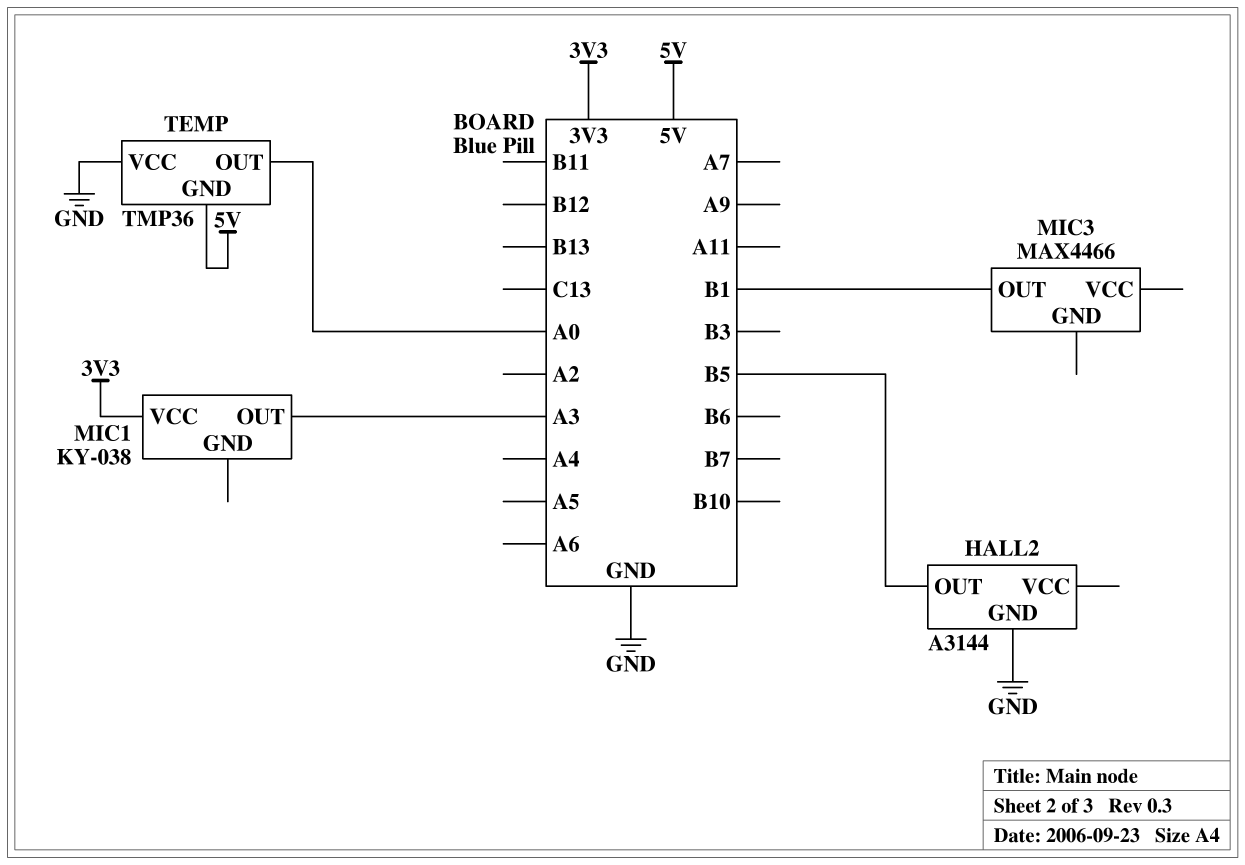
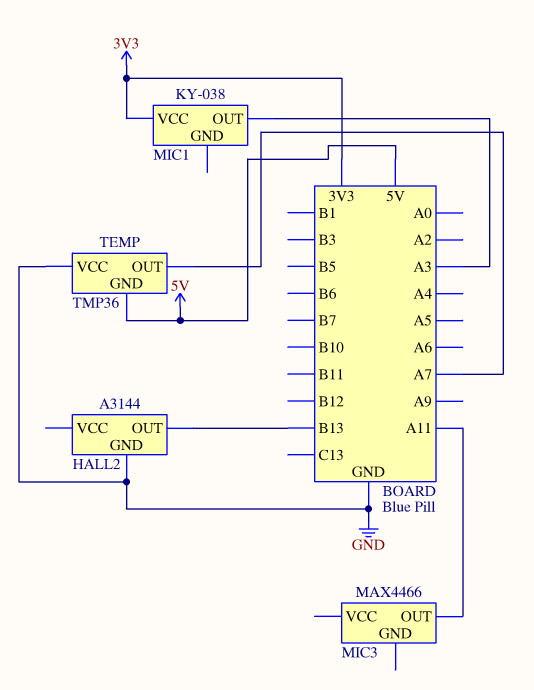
HALL2 pin OUT: B5 -> B13
MIC3 pin OUT: B1 -> A11
TEMP pin OUT: A0 -> A7

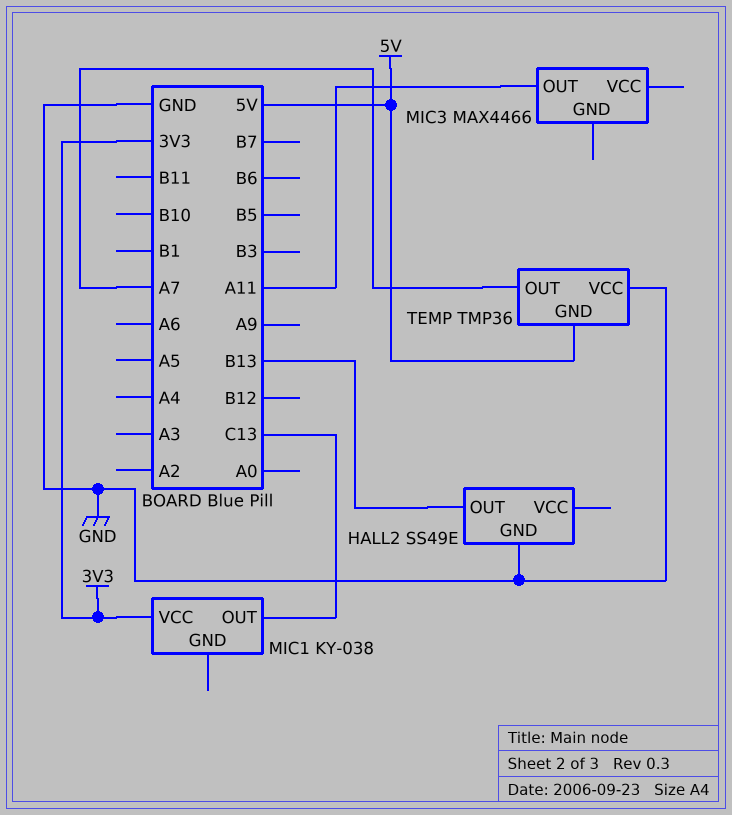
HALL2: A3144 -> SS49E
MIC1 pin OUT: A3 -> C13

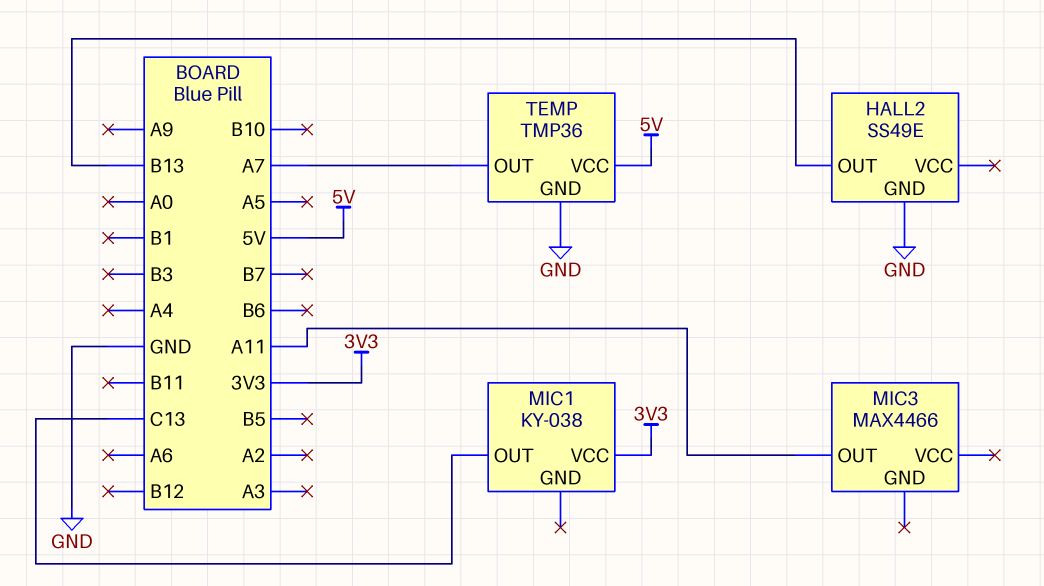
TEMP pin GND: 5V -> GND
TEMP pin VCC: GND -> 5V

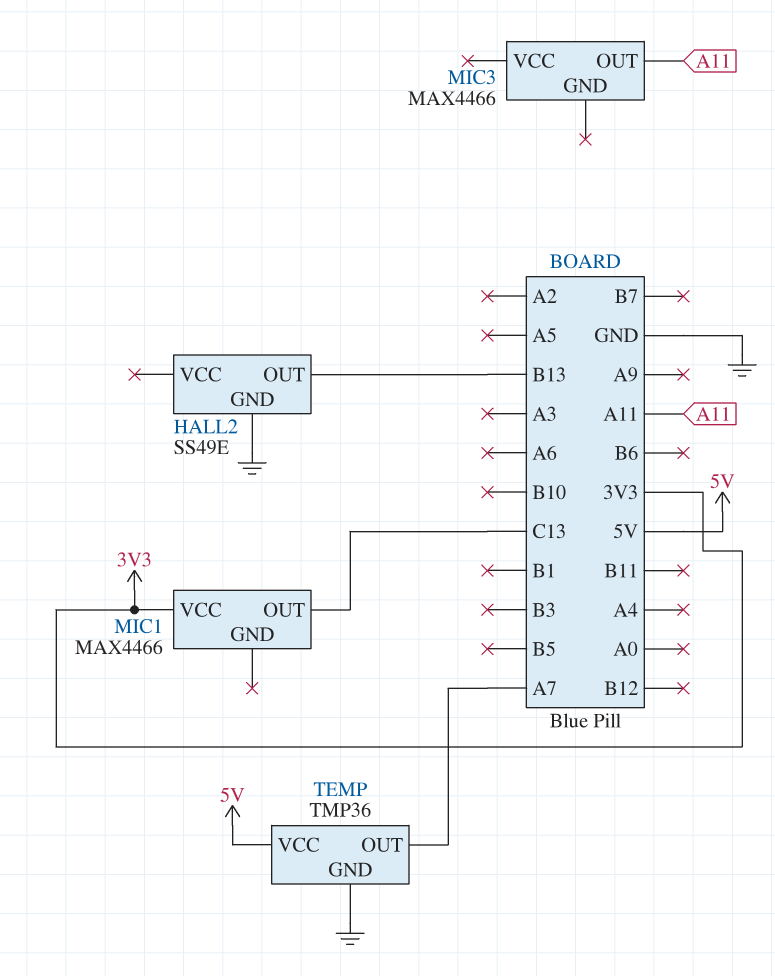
MIC1: KY-038 -> MAX4466

